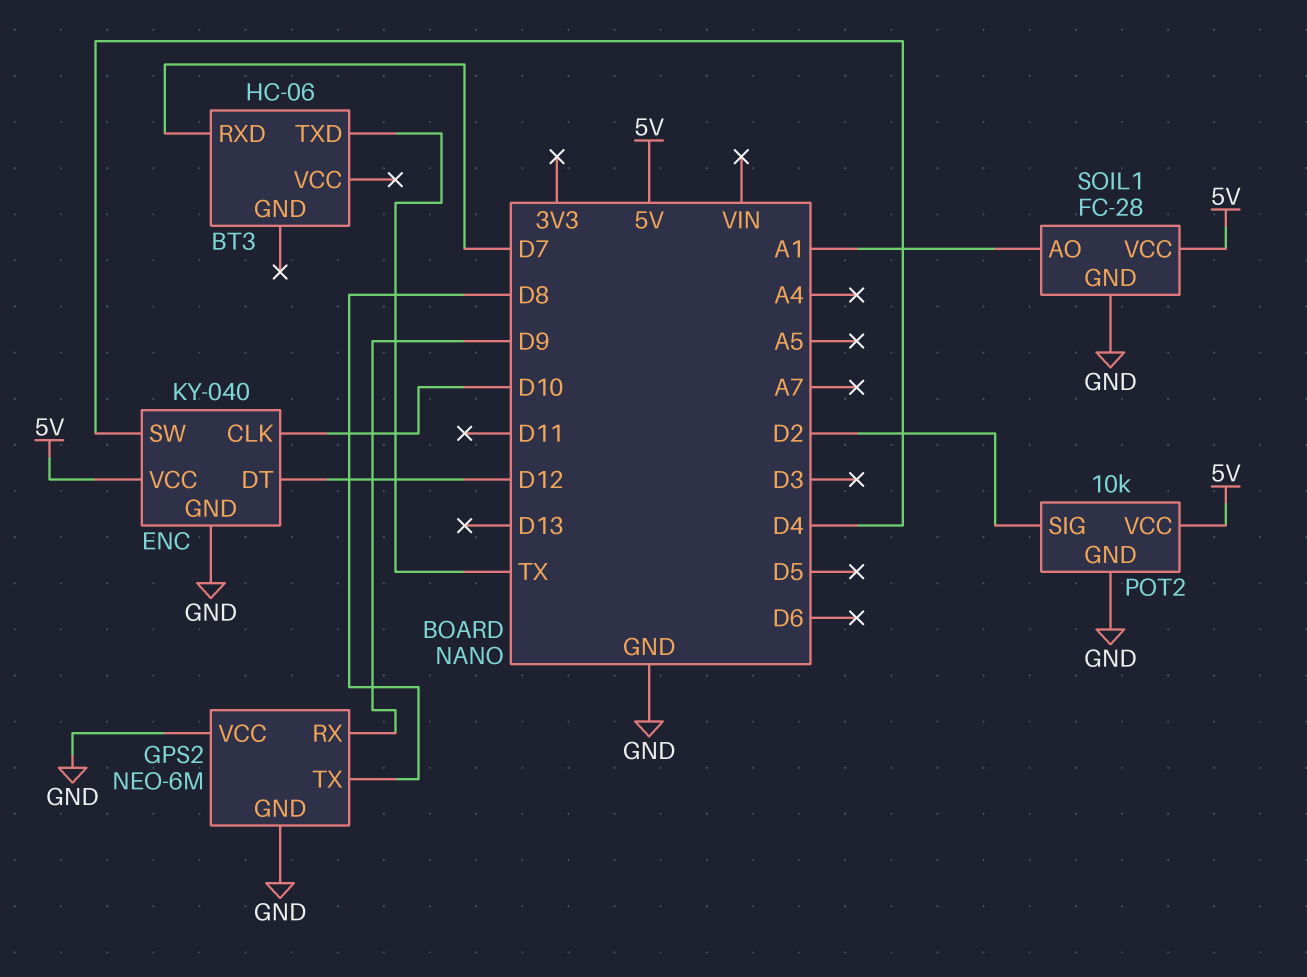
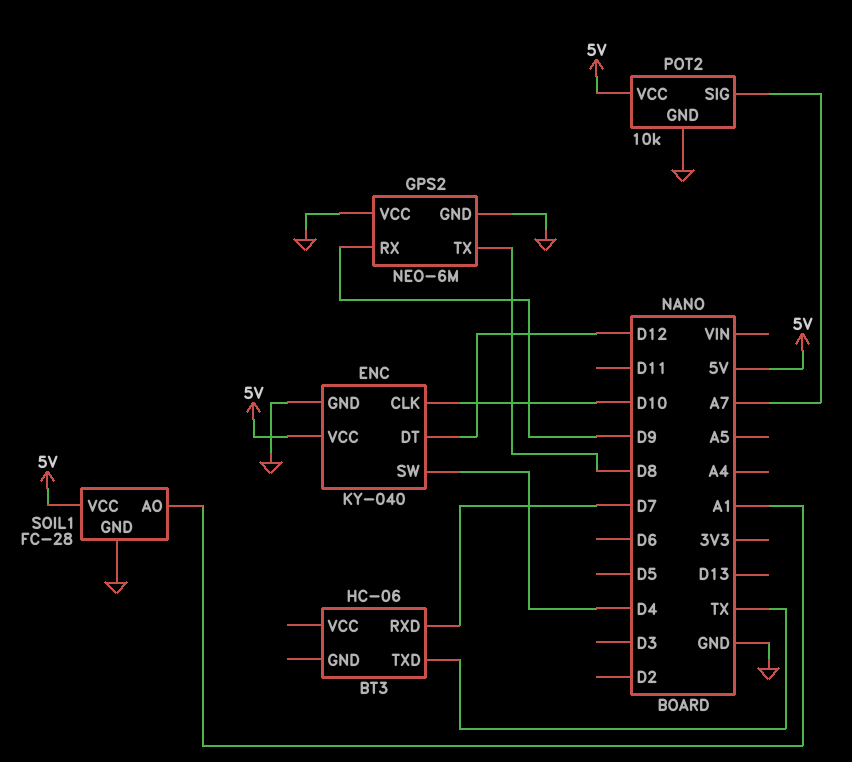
POT2 pin SIG: D2 -> A7

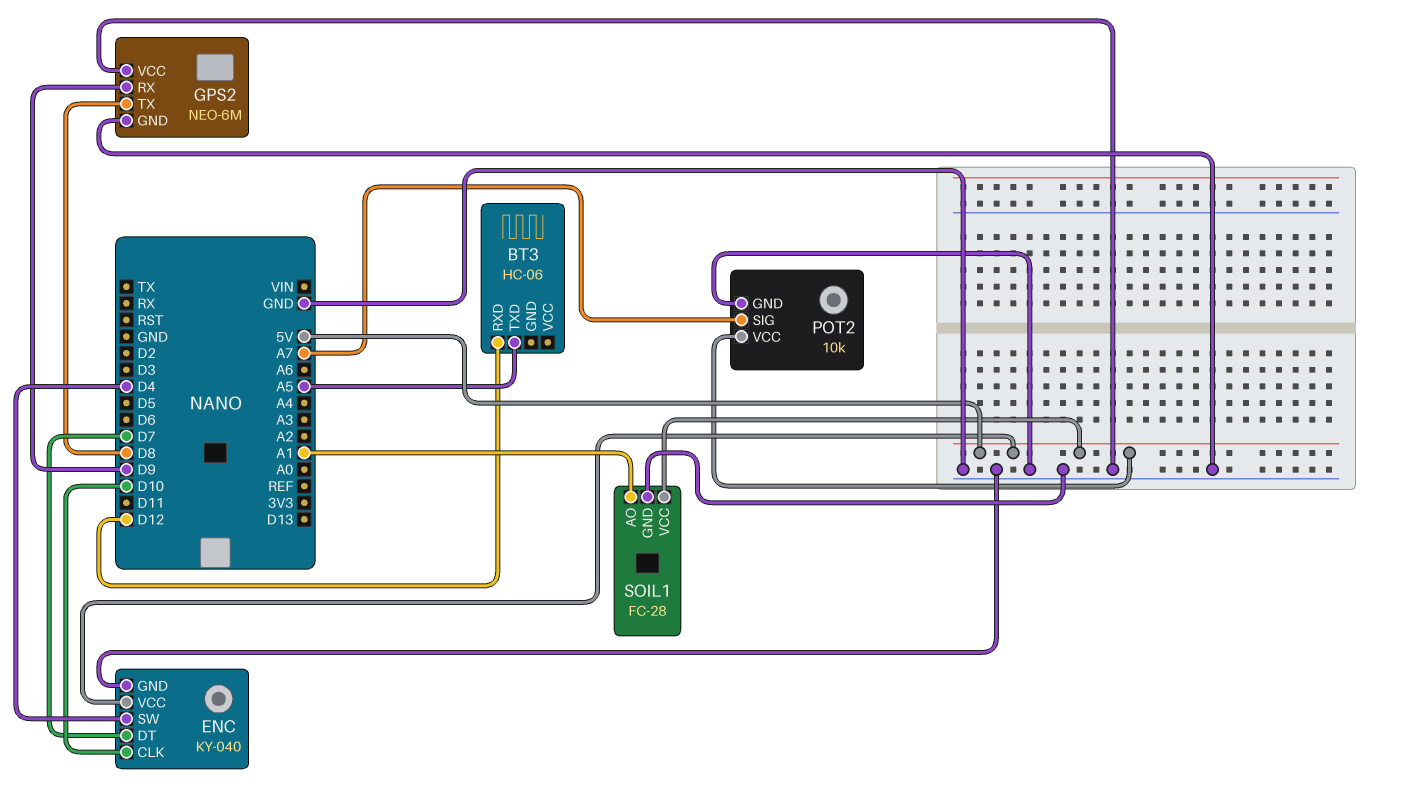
BT3 pin RXD: D7 -> D12
BT3 pin TXD: TX -> A5
ENC pin DT: D12 -> D7

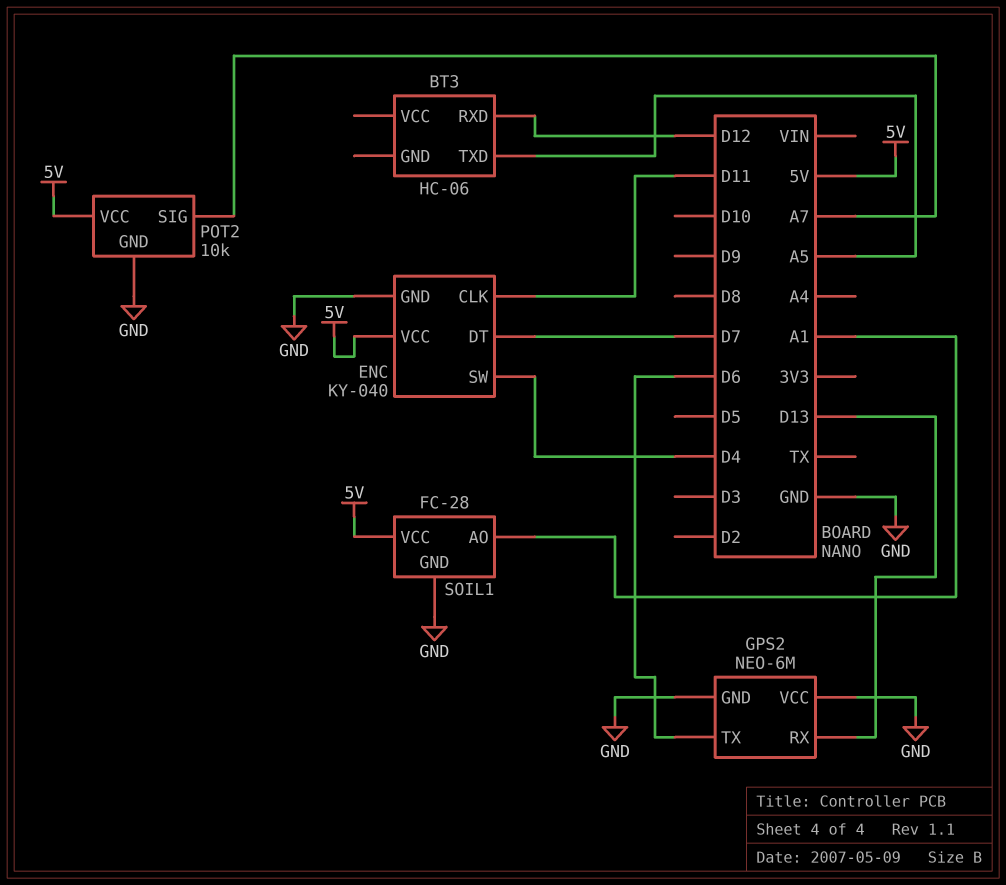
ENC pin CLK: D10 -> D11
GPS2 pin RX: D9 -> D13
GPS2 pin TX: D8 -> D6

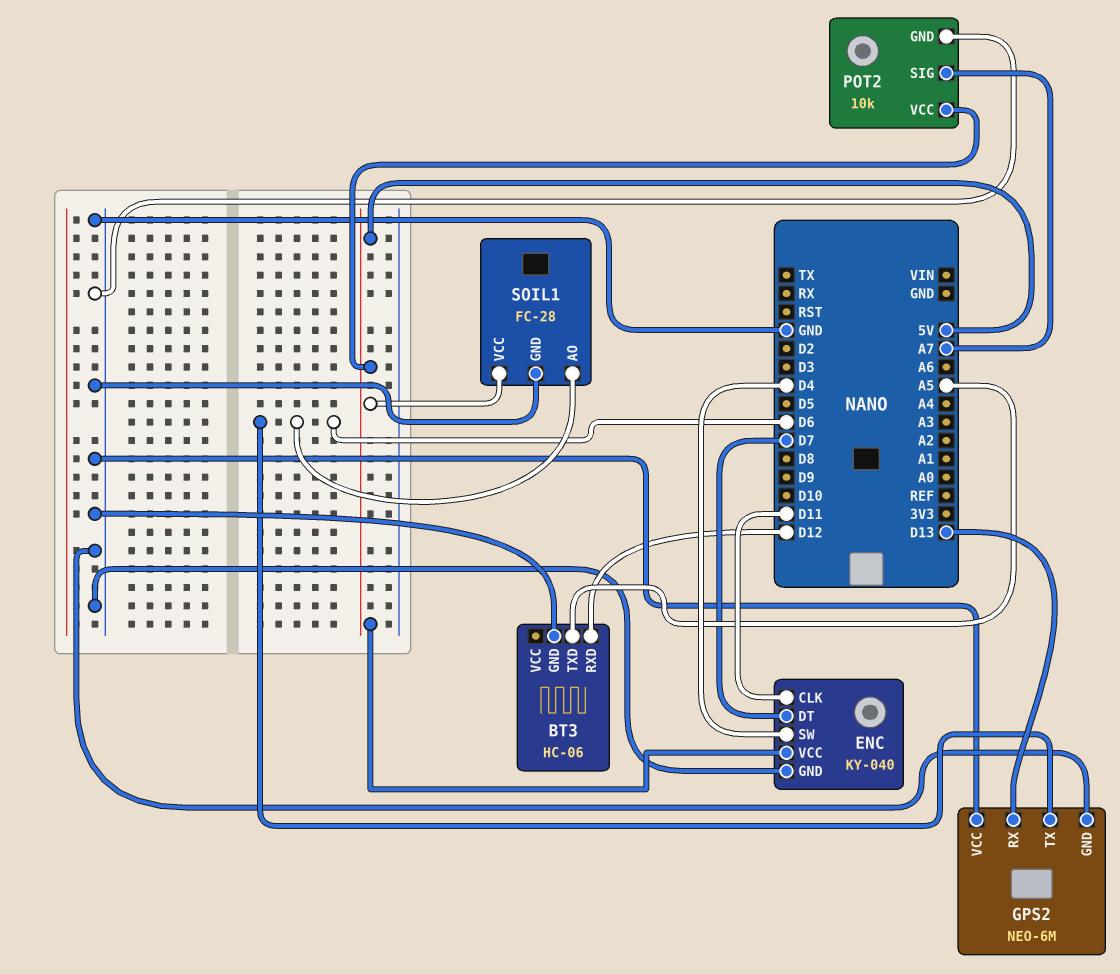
BT3 pin GND: none -> GND
SOIL1 pin AO: A1 -> D6

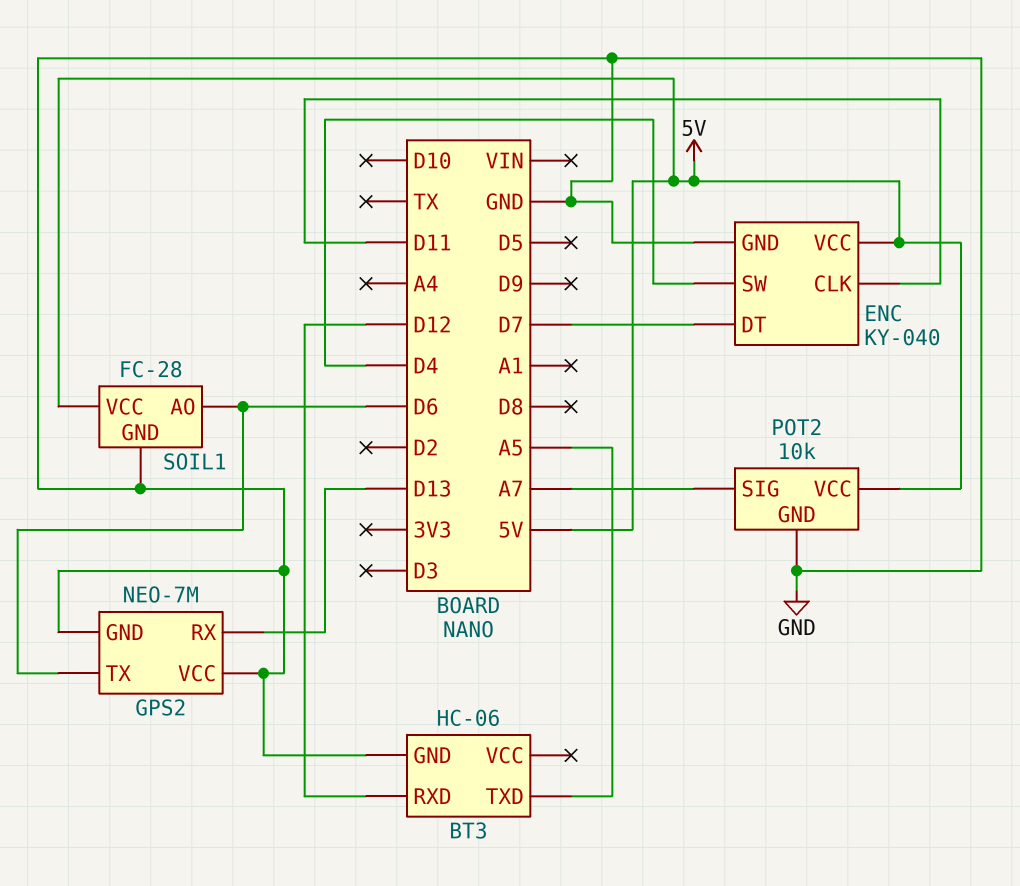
GPS2: NEO-6M -> NEO-7M

